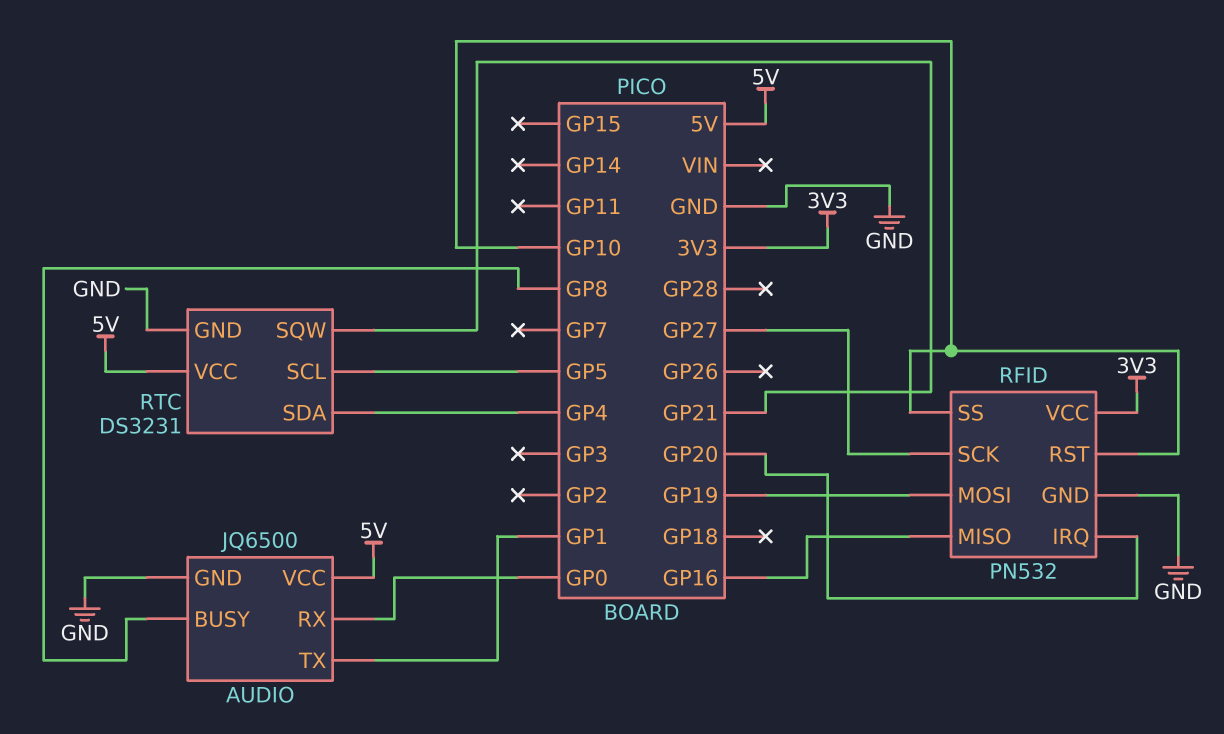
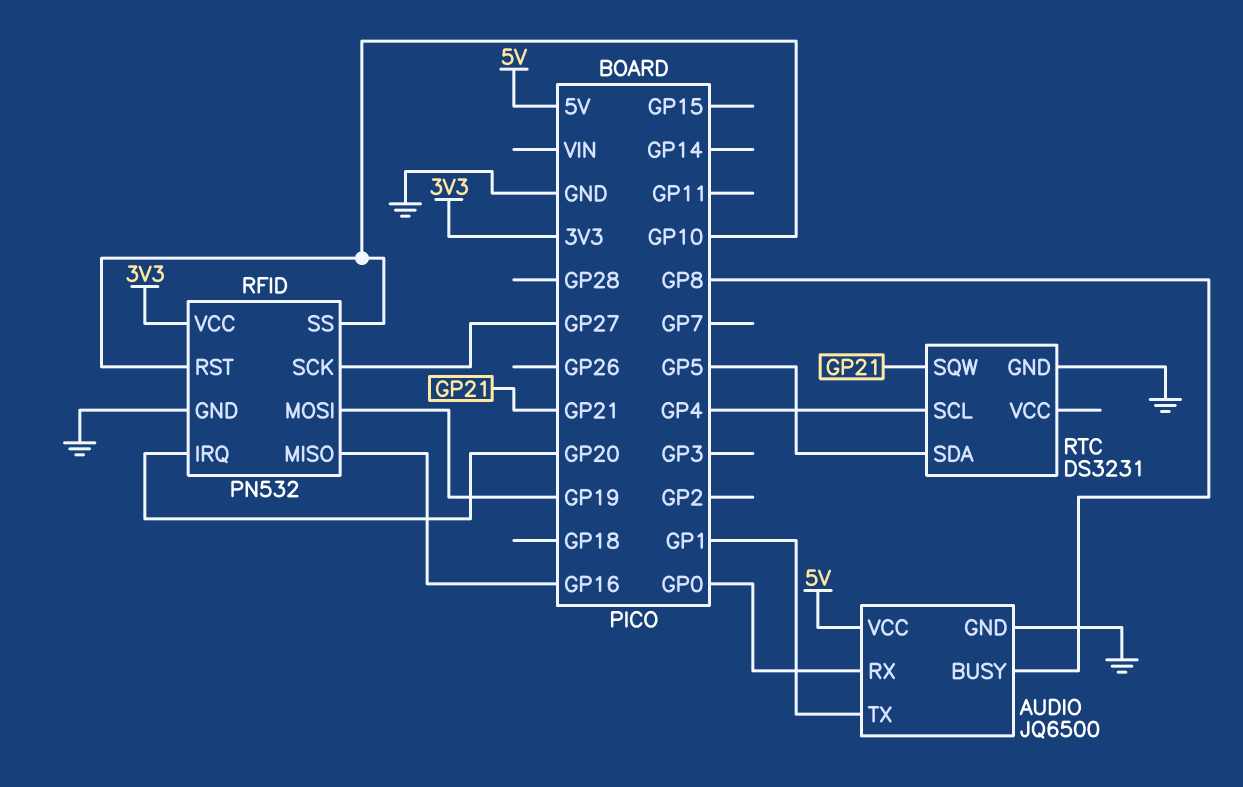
RTC pin SCL: GP5 -> GP4
RTC pin SDA: GP4 -> GP5
RTC pin VCC: 5V -> none

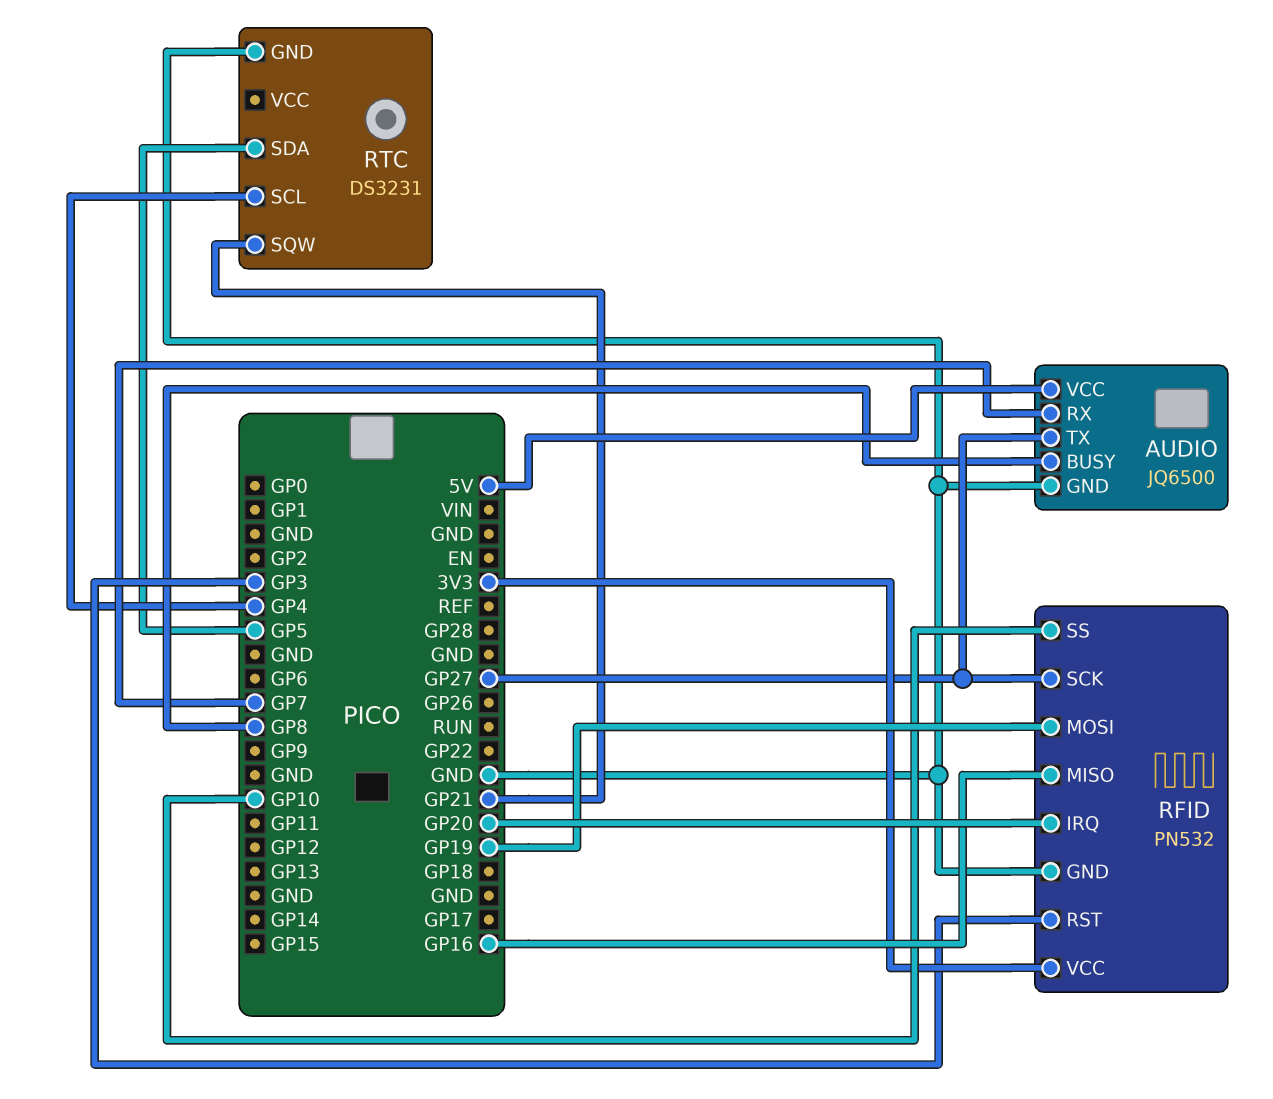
AUDIO pin RX: GP0 -> GP7
AUDIO pin TX: GP1 -> GP27
RFID pin RST: GP10 -> GP3

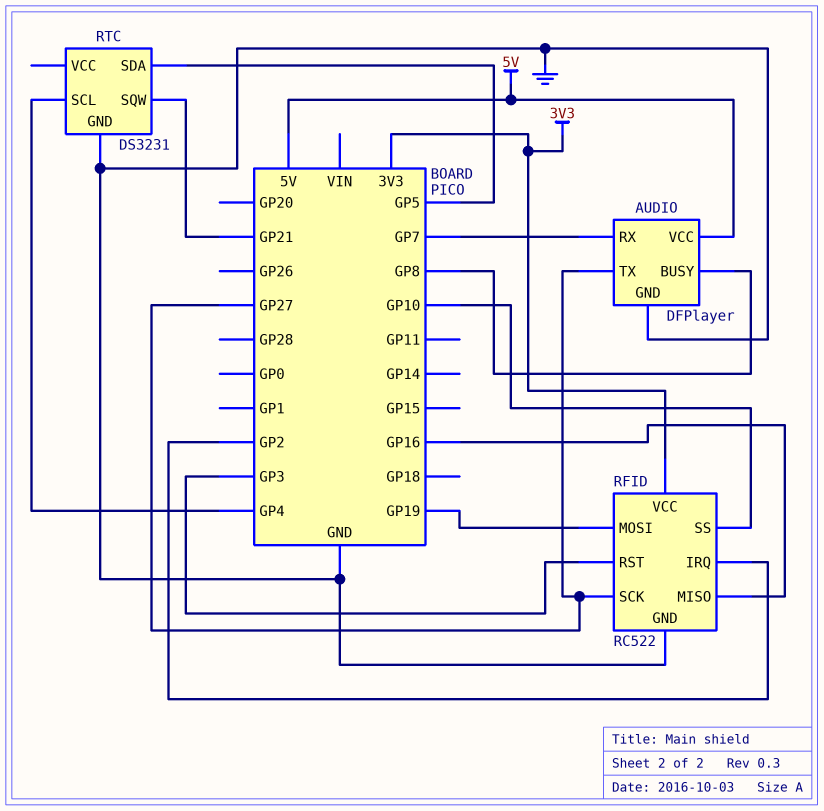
AUDIO: JQ6500 -> DFPlayer
RFID: PN532 -> RC522
RFID pin IRQ: GP20 -> GP2

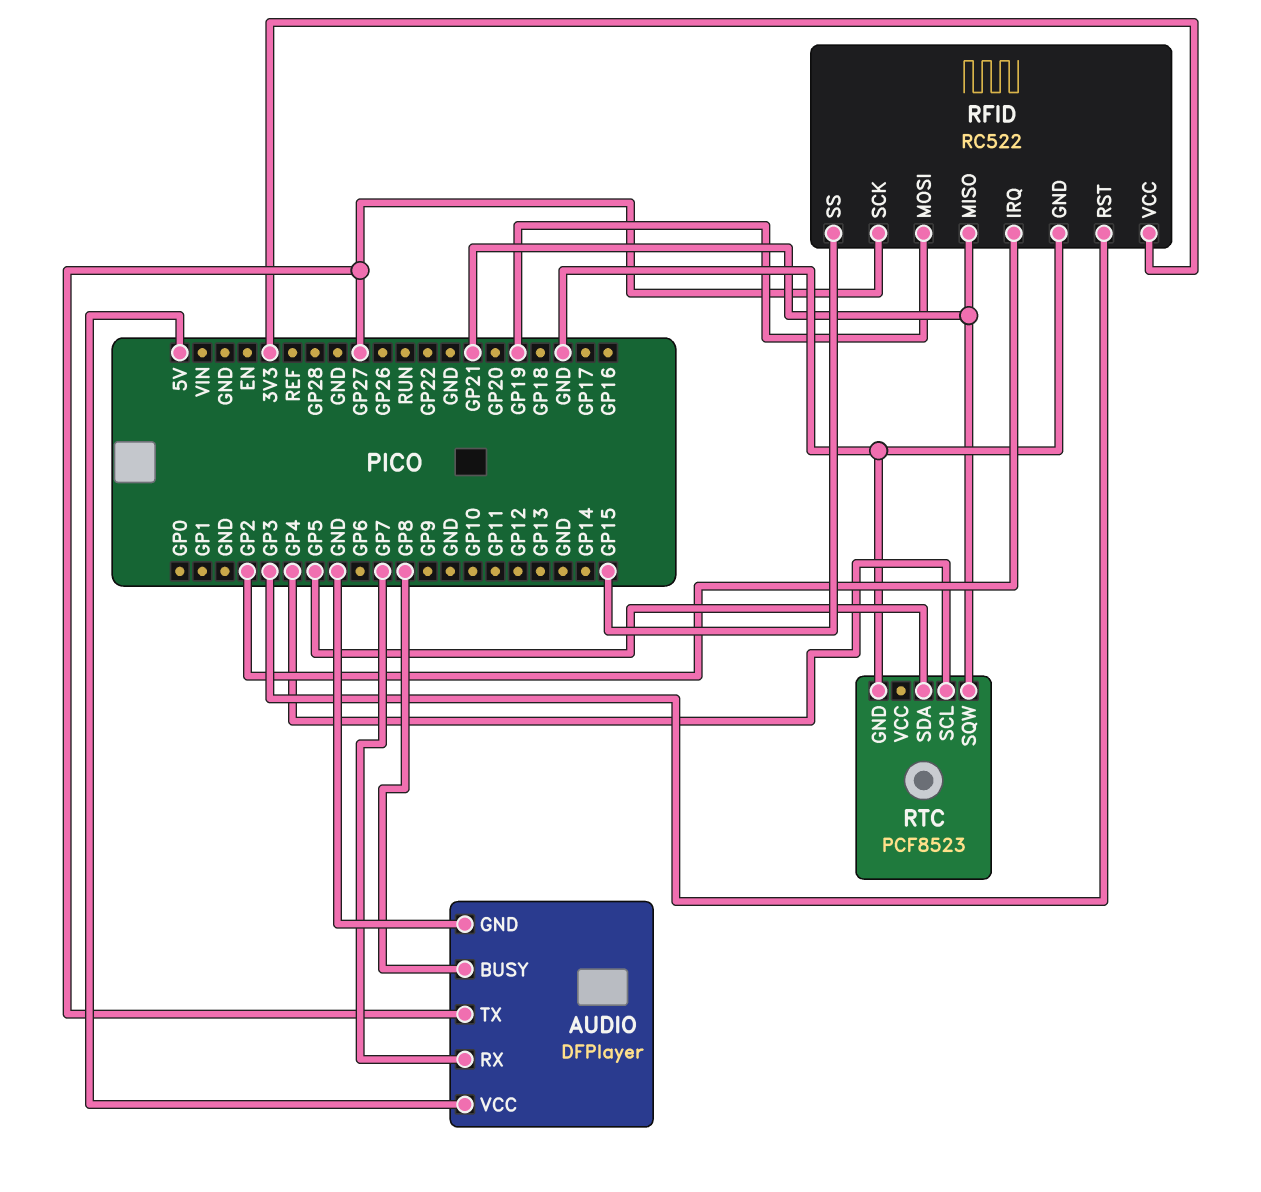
RFID pin MISO: GP16 -> GP21
RFID pin SS: GP10 -> GP15
RTC: DS3231 -> PCF8523

